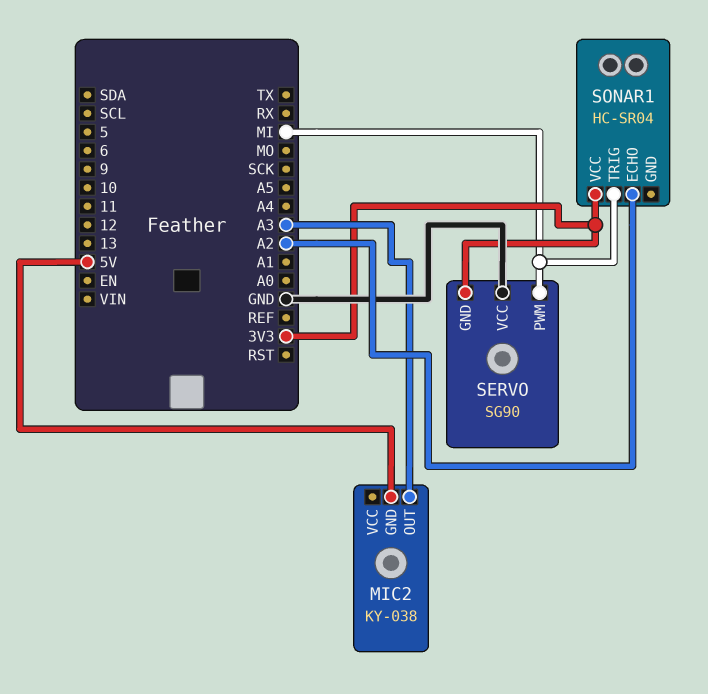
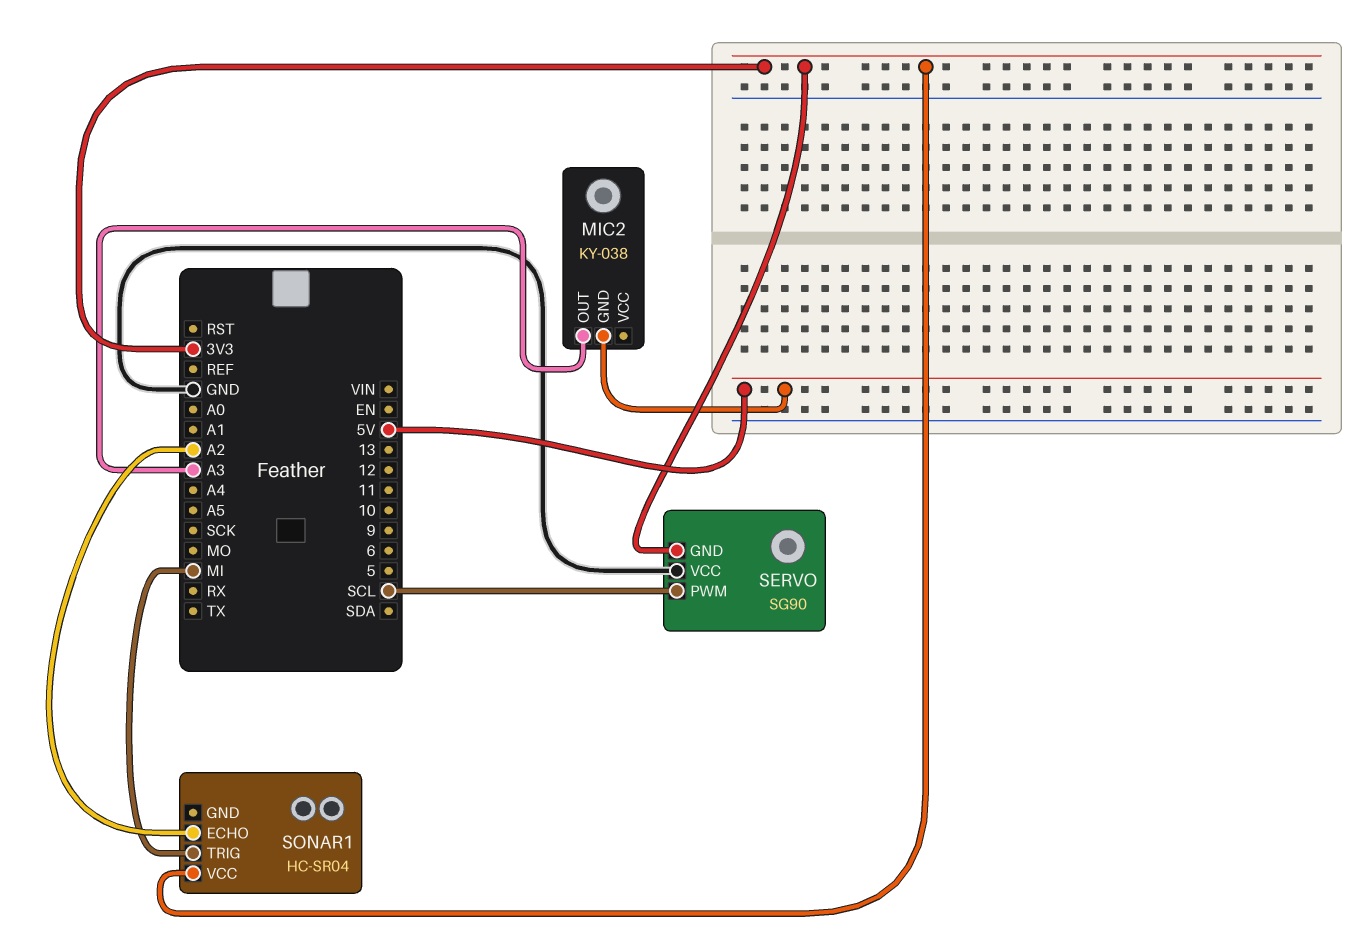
SERVO pin PWM: MI -> SCL

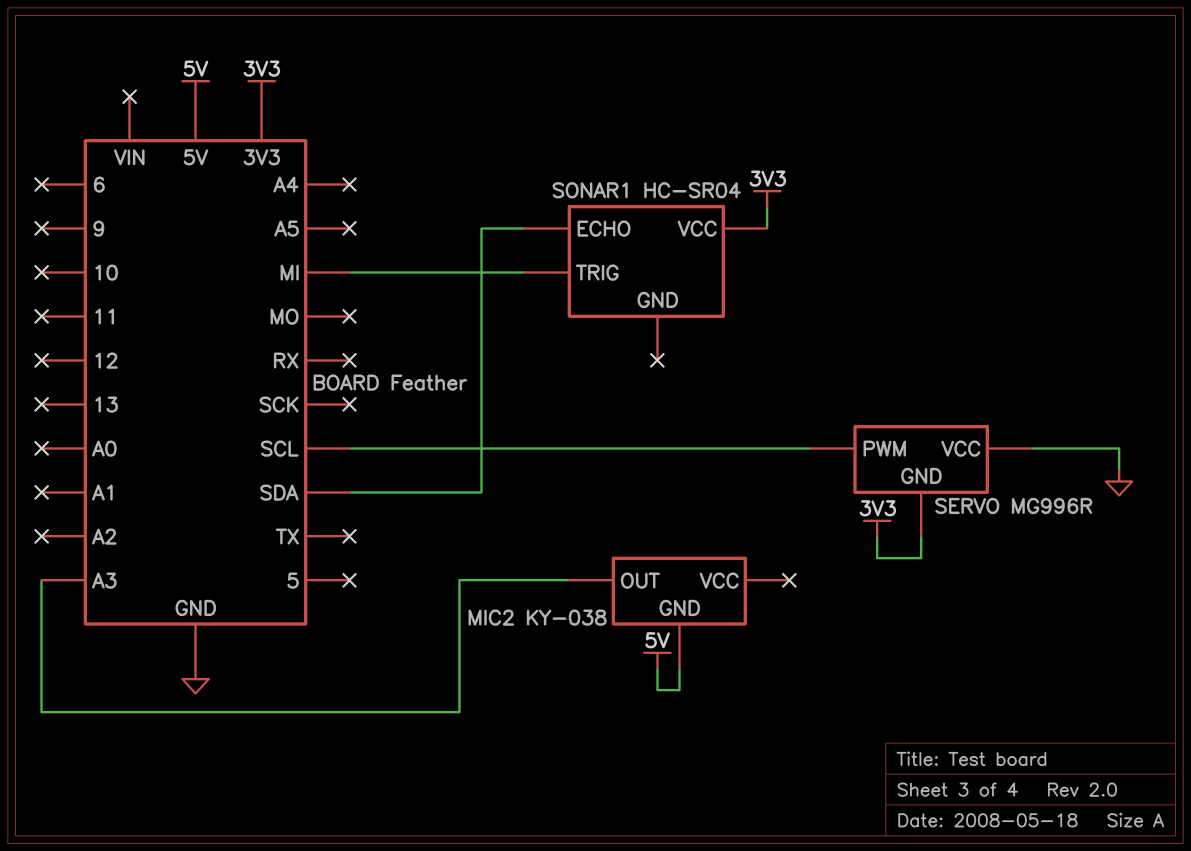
SERVO: SG90 -> MG996R
SONAR1 pin ECHO: A2 -> SDA

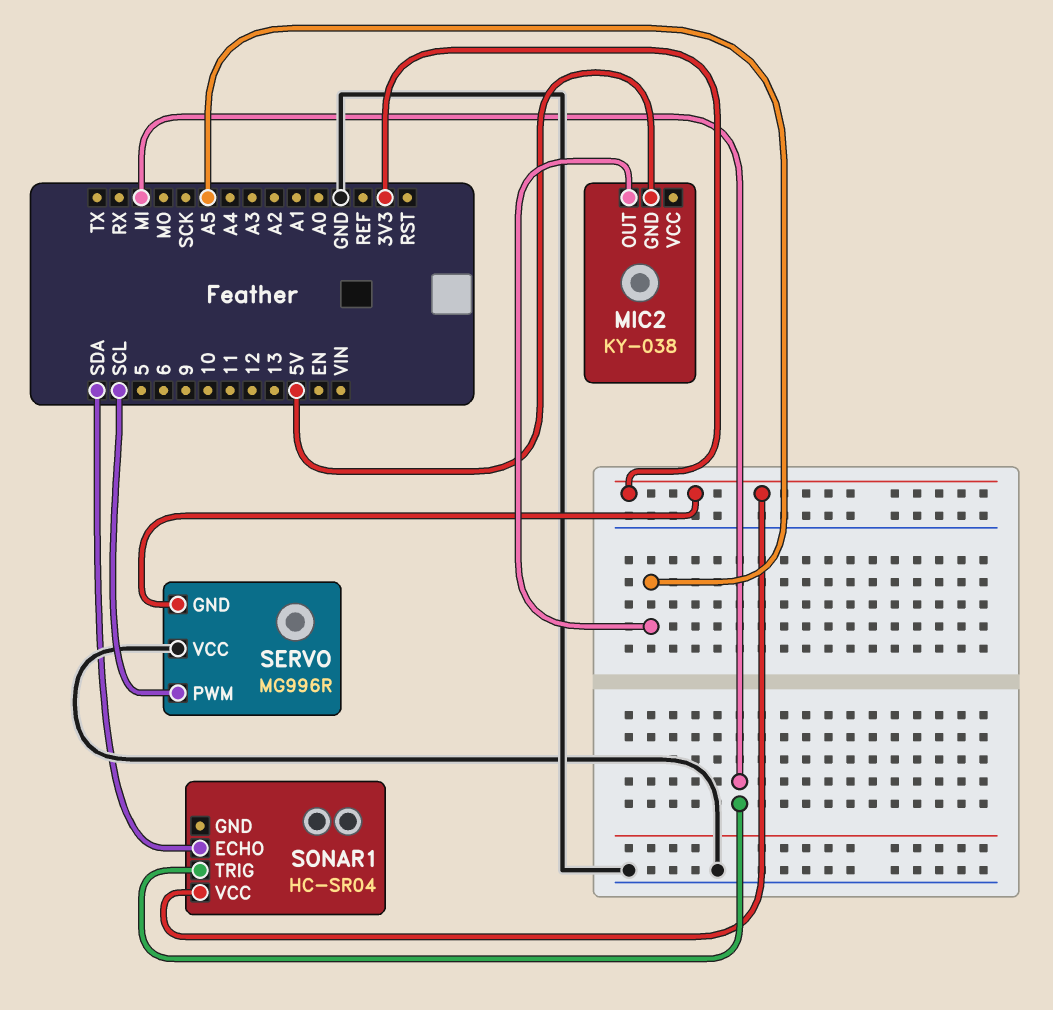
MIC2 pin OUT: A3 -> A5

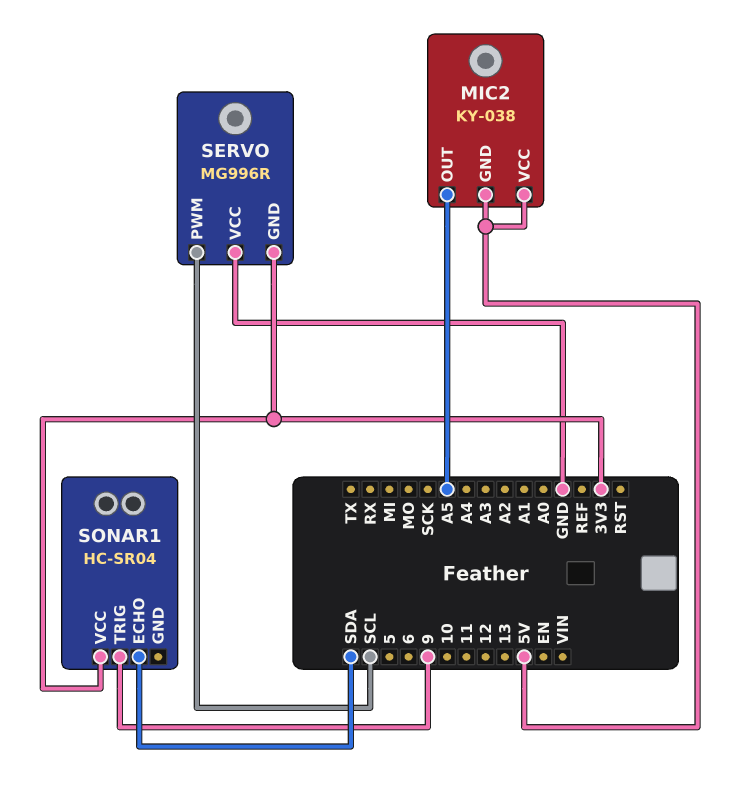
MIC2 pin VCC: none -> 5V
SONAR1 pin TRIG: MI -> 9

